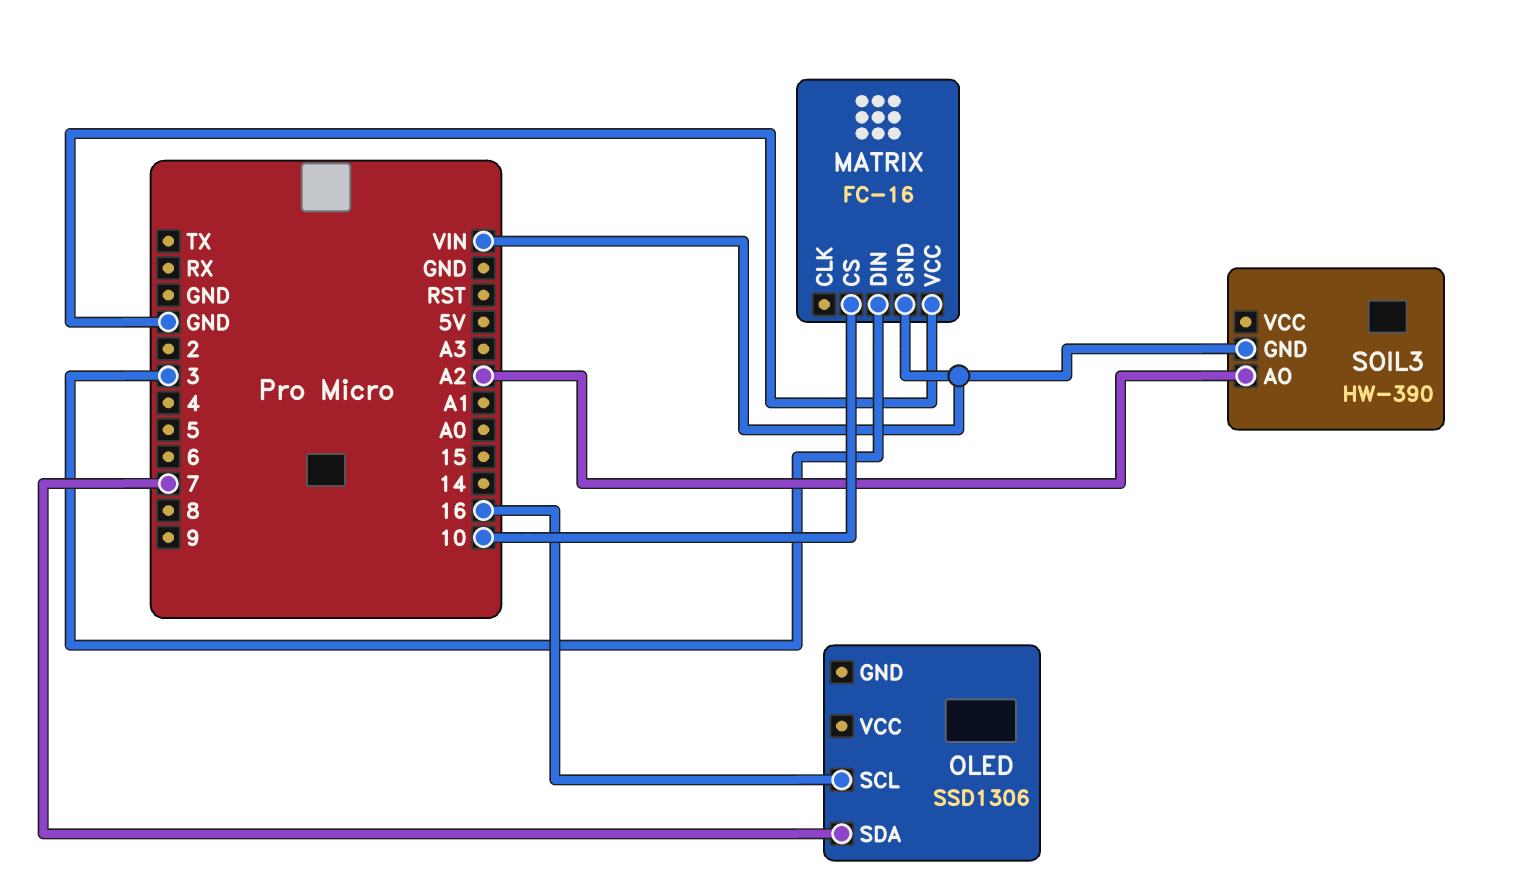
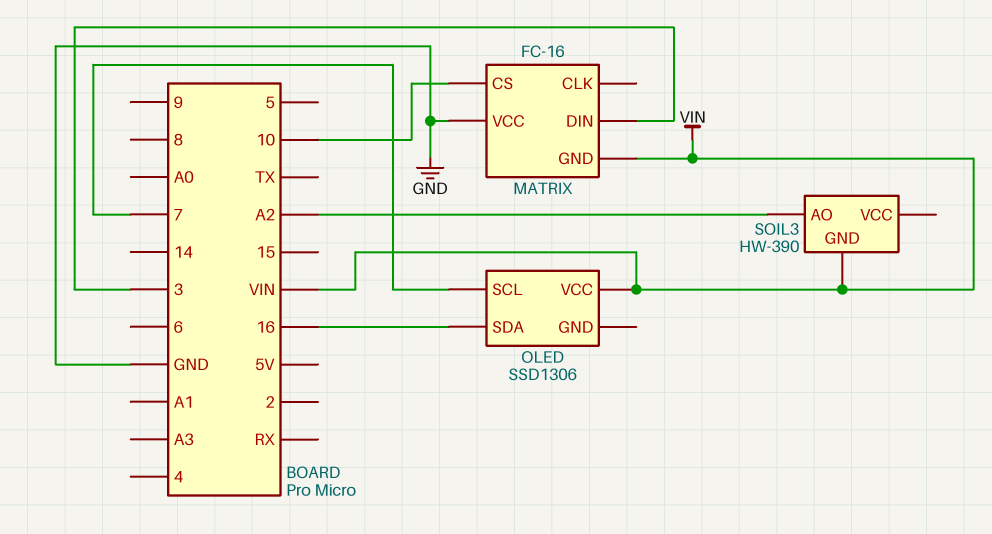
OLED pin SCL: 16 -> 7
OLED pin SDA: 7 -> 16
OLED pin VCC: none -> VIN

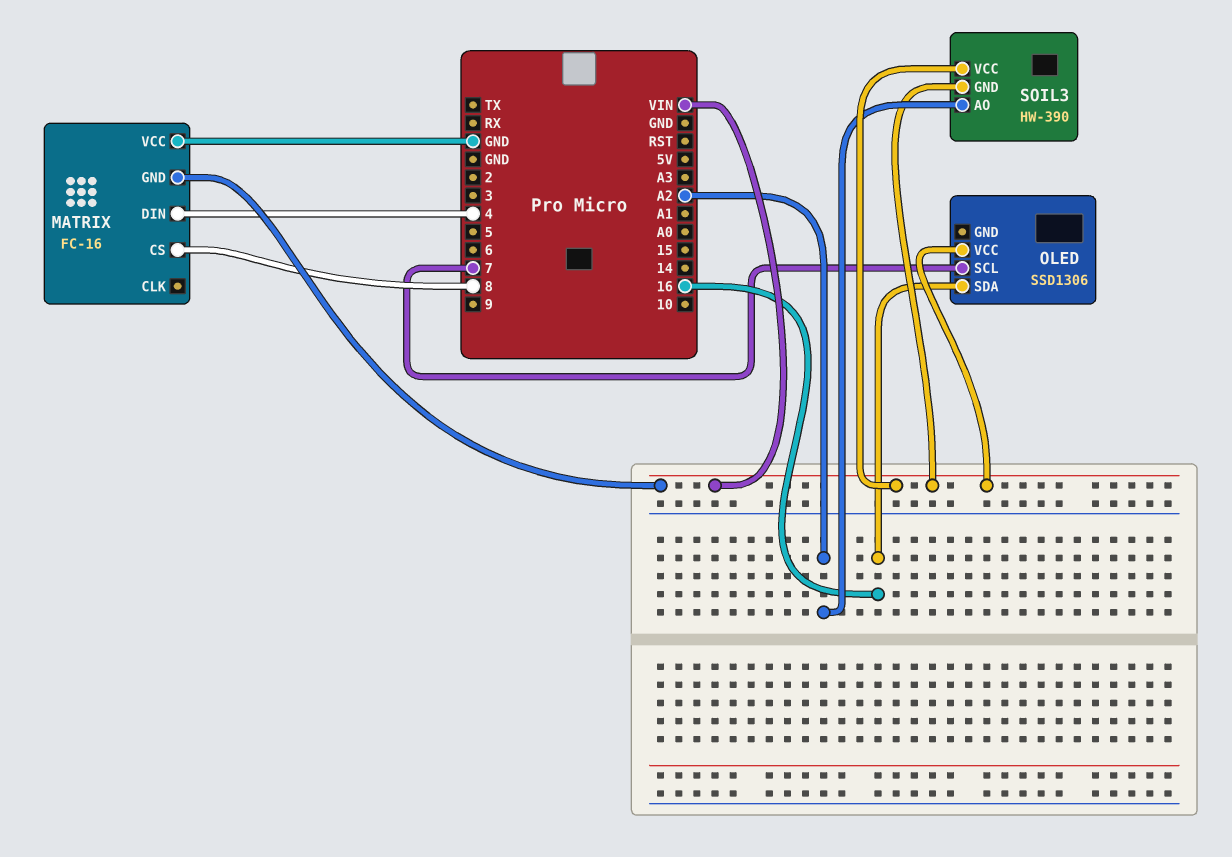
MATRIX pin CS: 10 -> 8
MATRIX pin DIN: 3 -> 4
SOIL3 pin VCC: none -> VIN

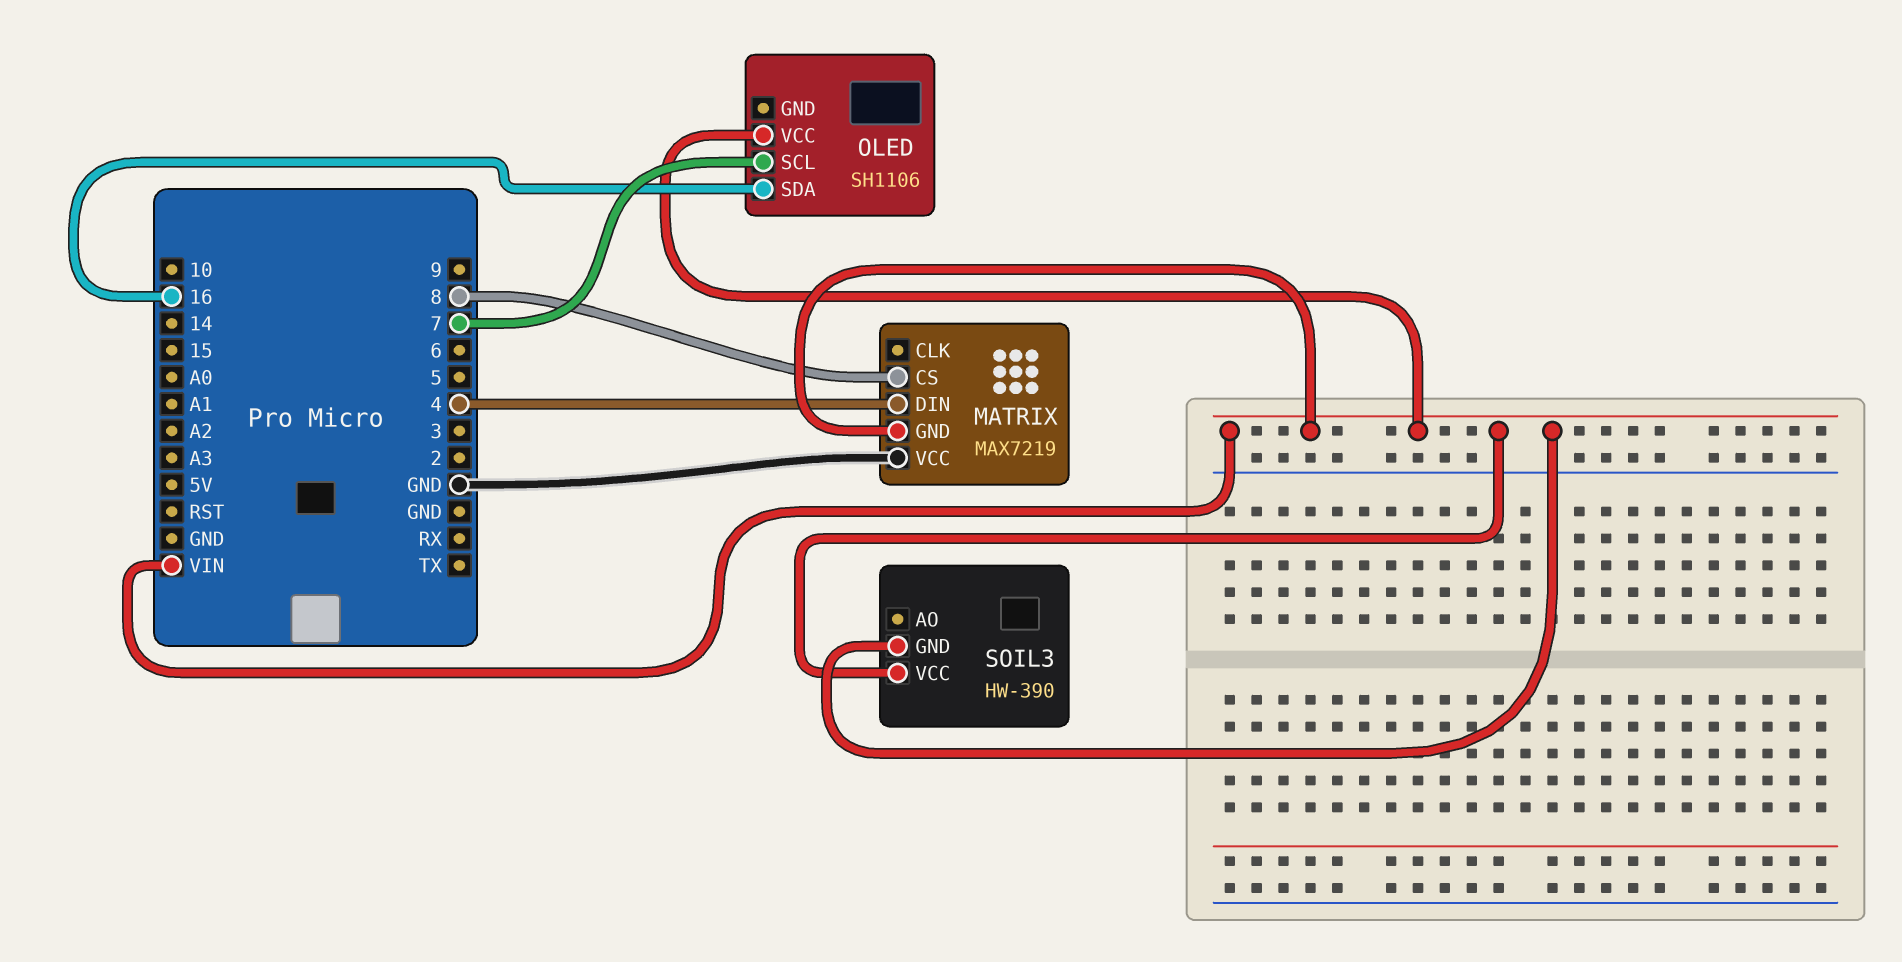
MATRIX: FC-16 -> MAX7219
OLED: SSD1306 -> SH1106
SOIL3 pin AO: A2 -> none

